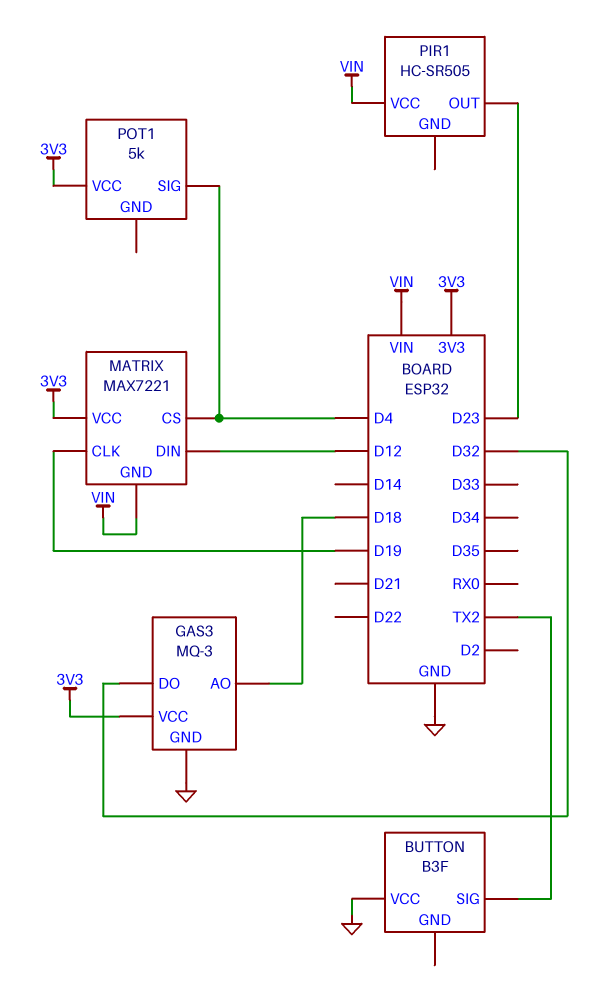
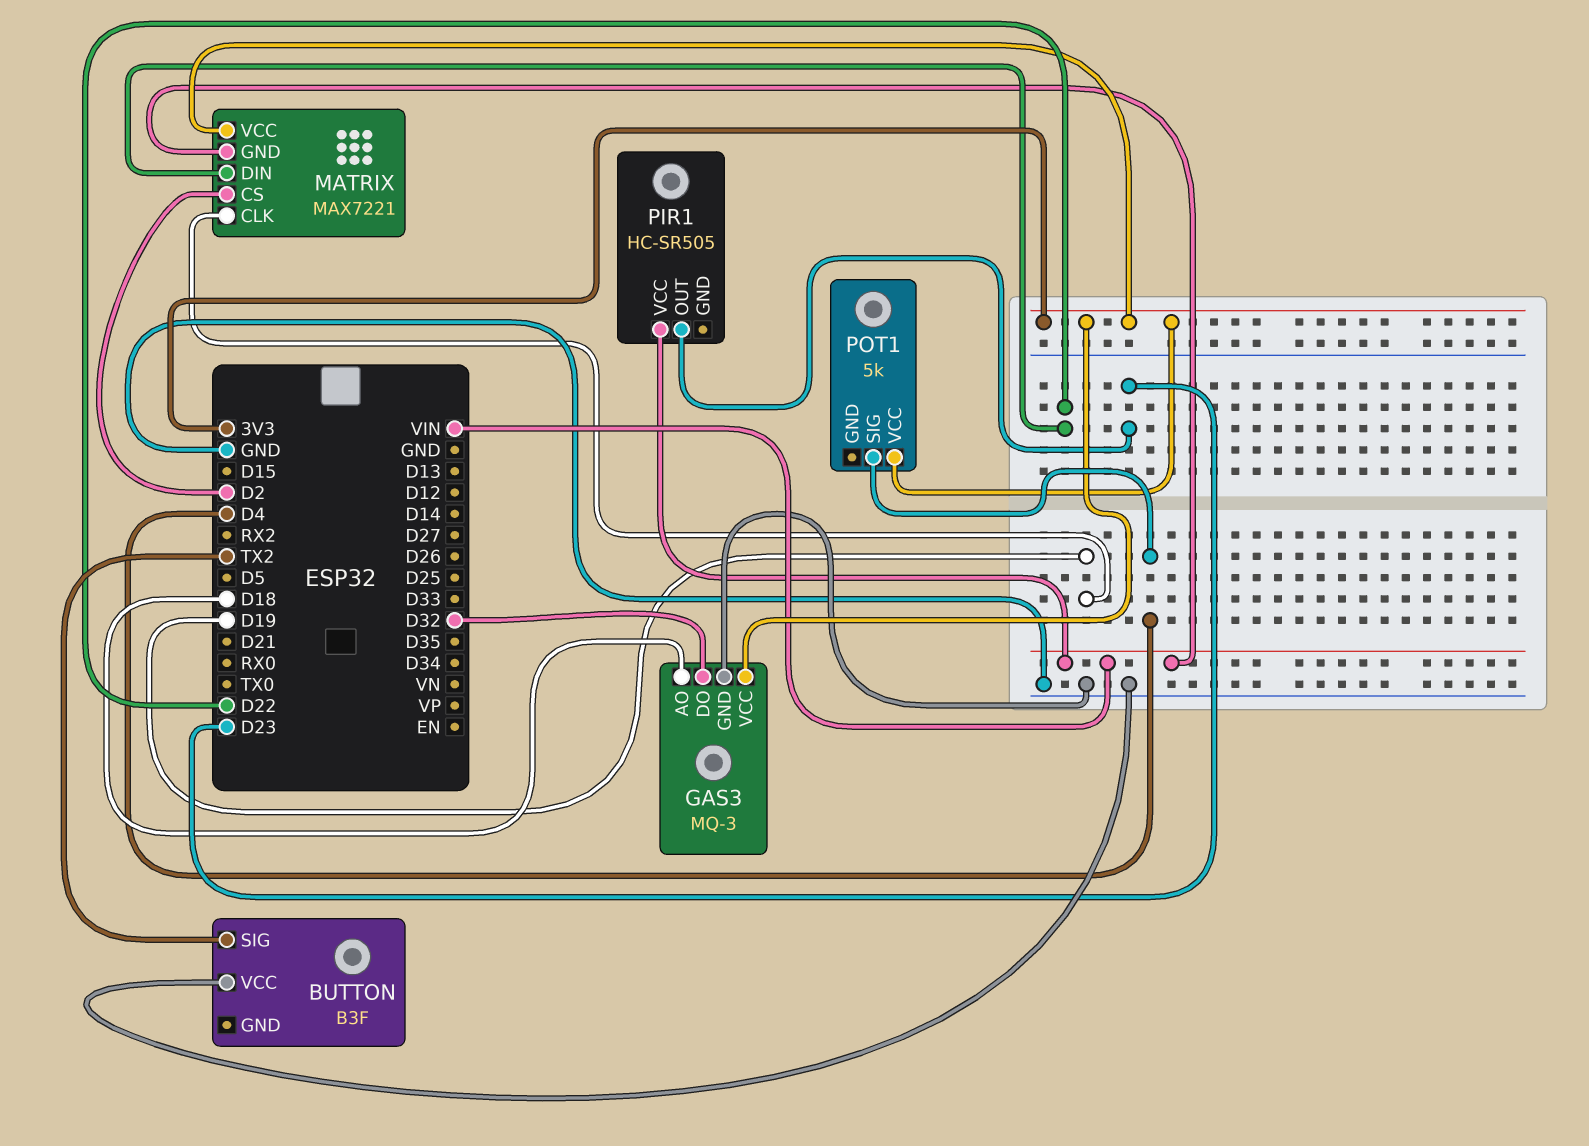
MATRIX pin CS: D4 -> D2
MATRIX pin DIN: D12 -> D22

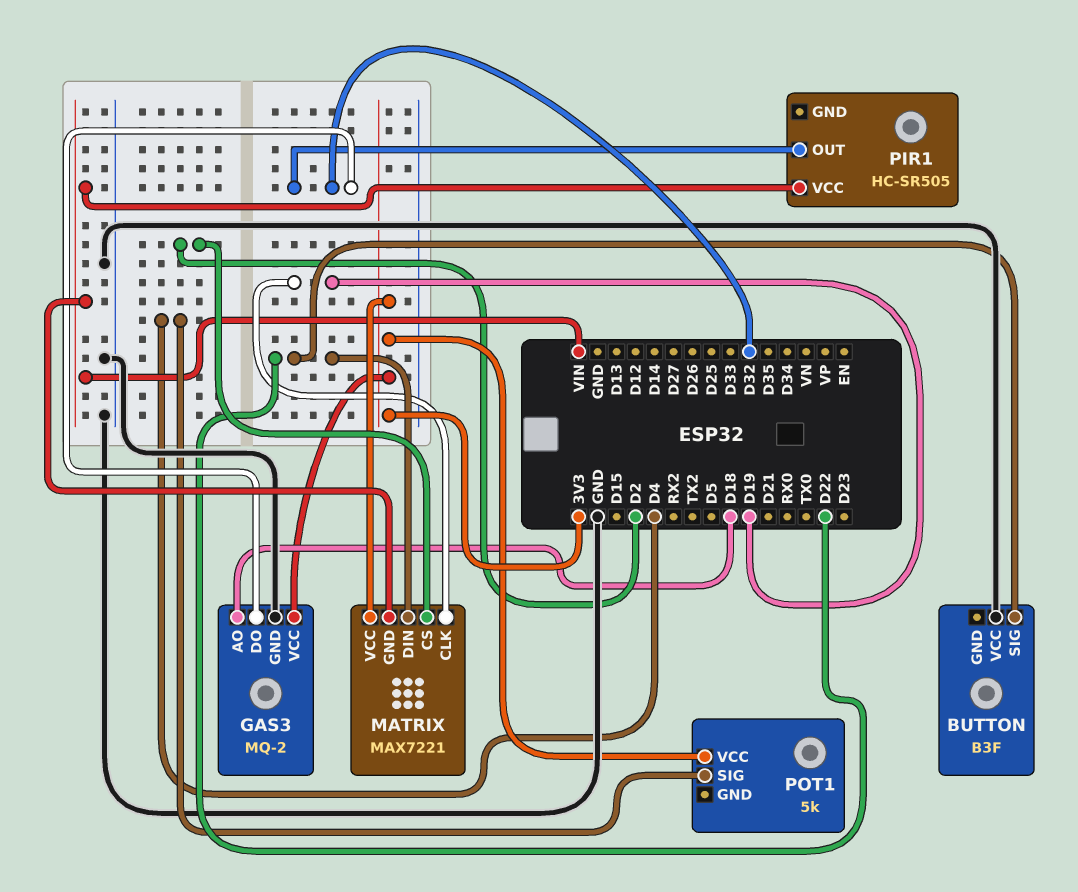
BUTTON pin SIG: TX2 -> D22
GAS3: MQ-3 -> MQ-2
PIR1 pin OUT: D23 -> D32

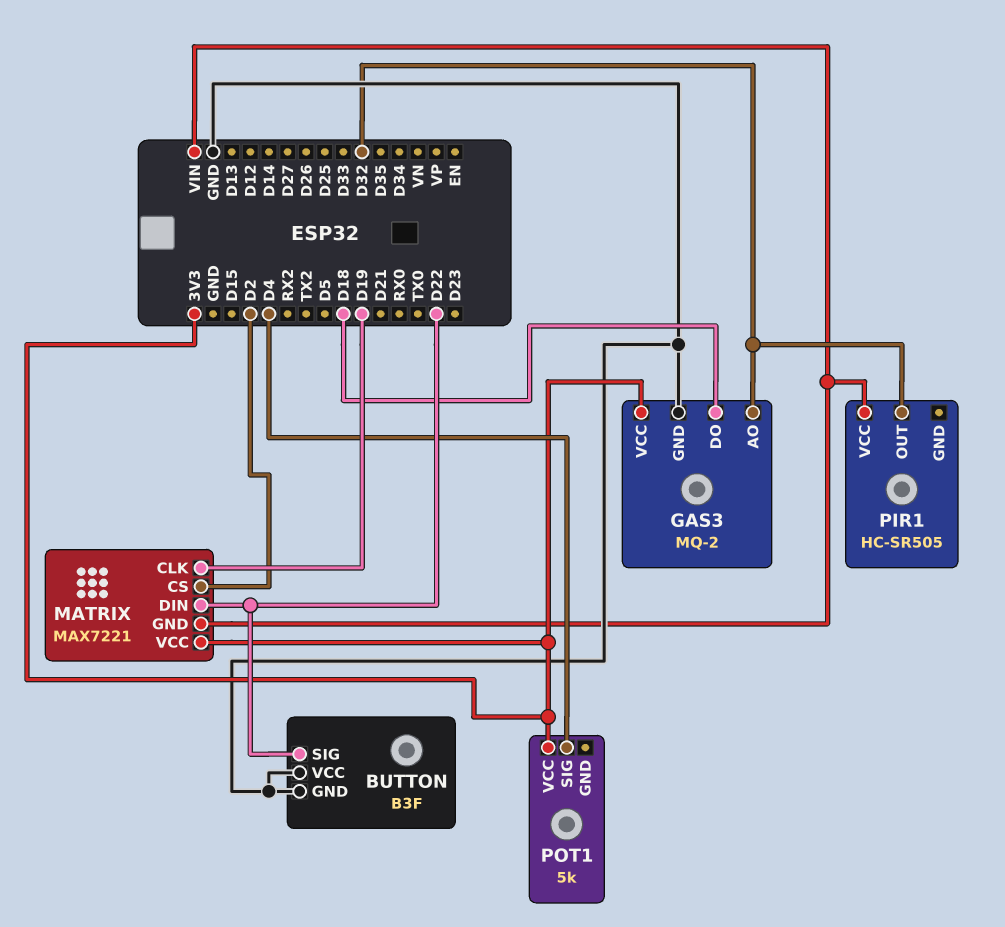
BUTTON pin GND: none -> GND
GAS3 pin AO: D18 -> D32
GAS3 pin DO: D32 -> D18

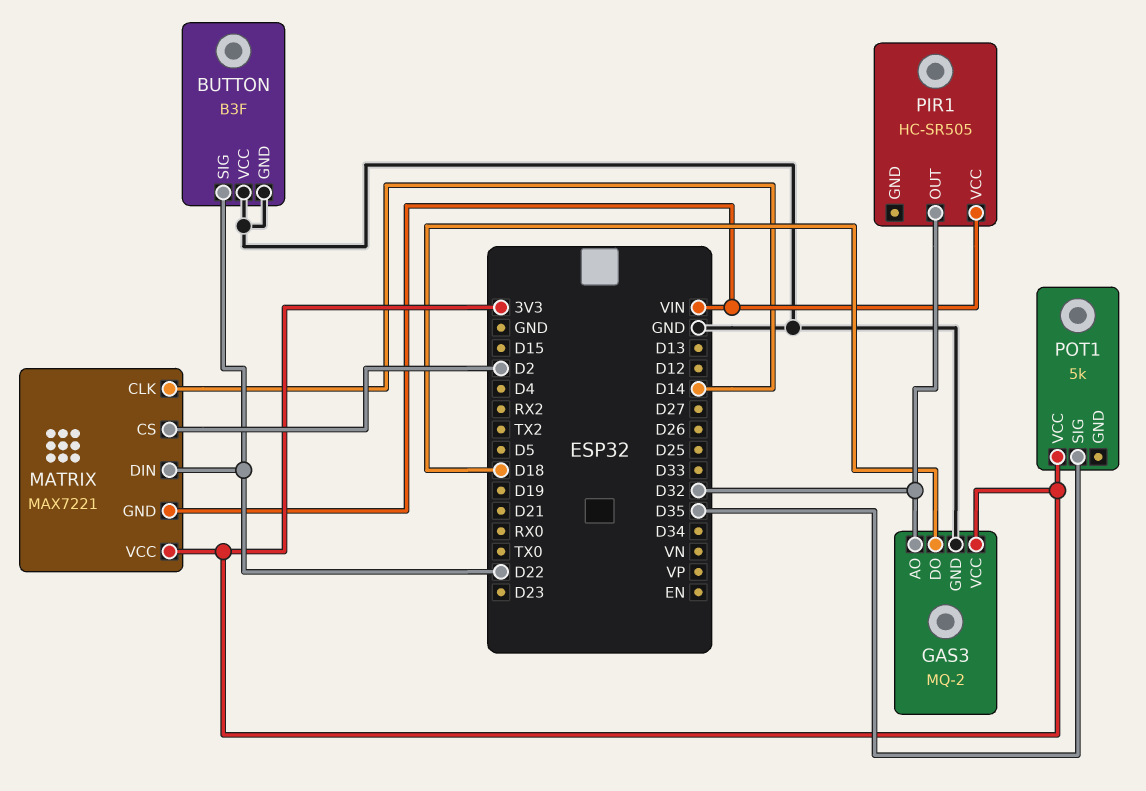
MATRIX pin CLK: D19 -> D14
POT1 pin SIG: D4 -> D35

